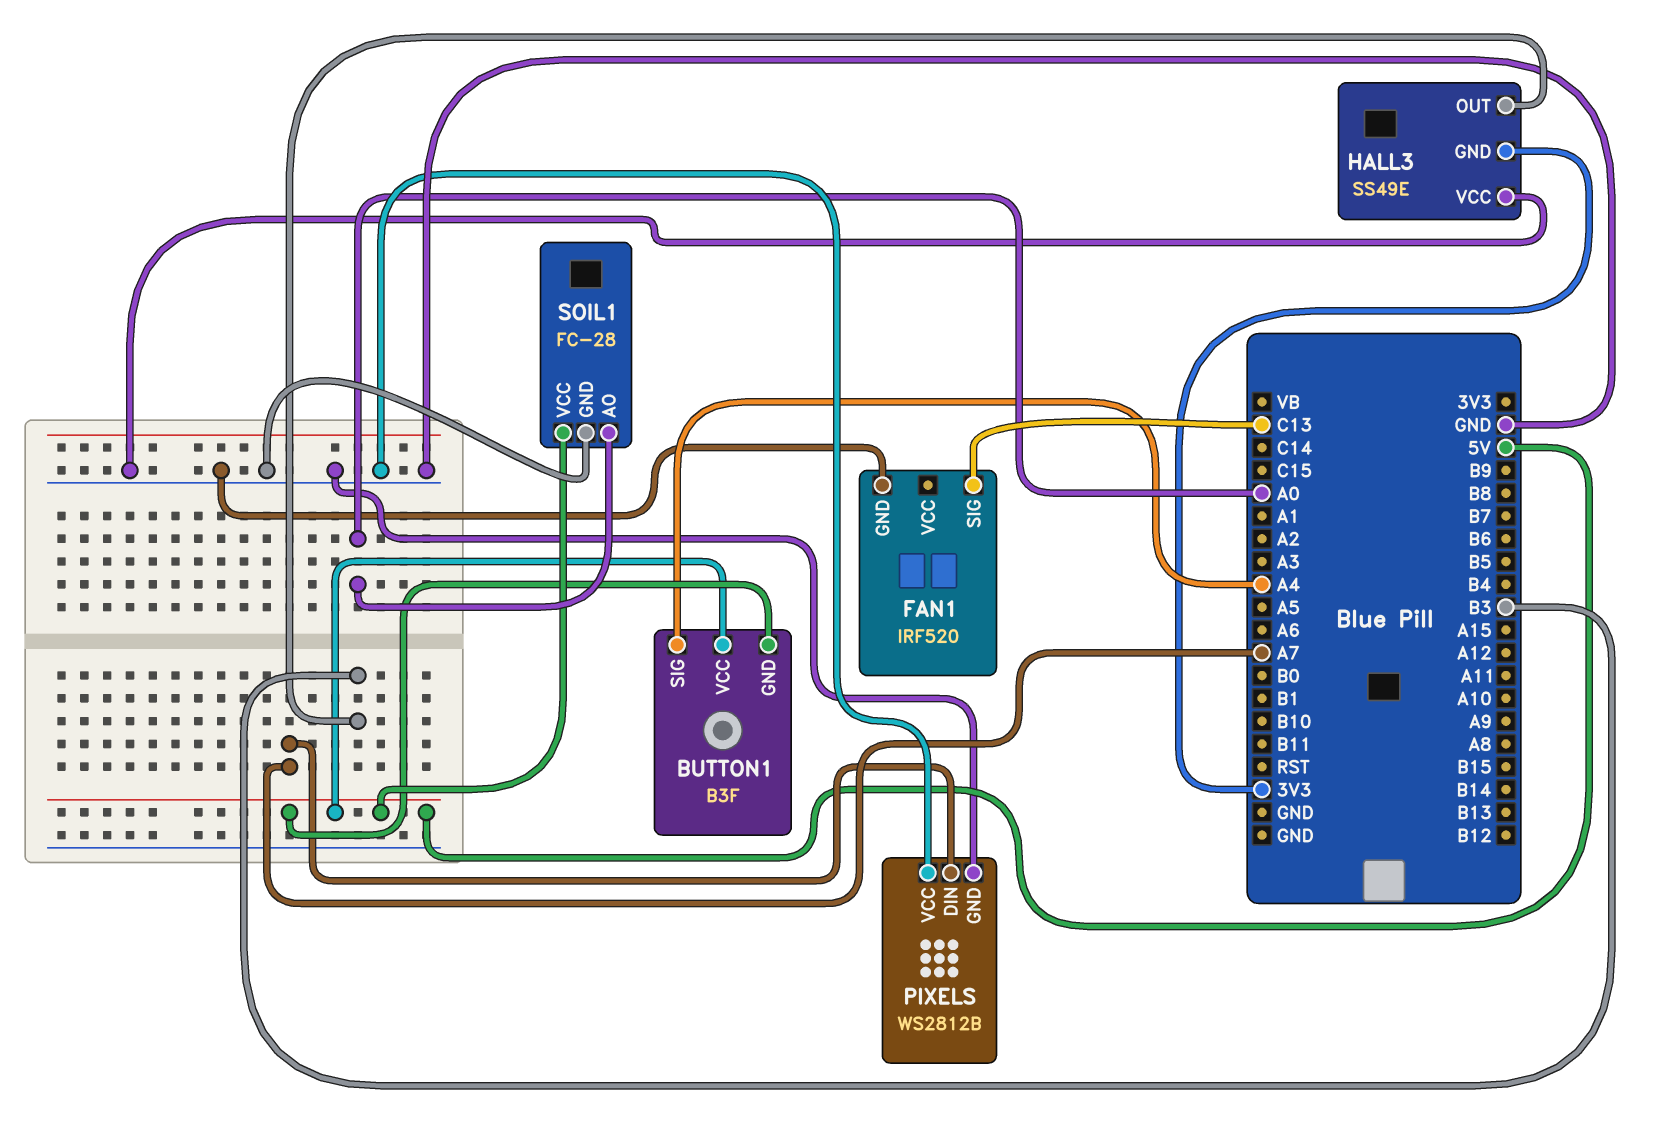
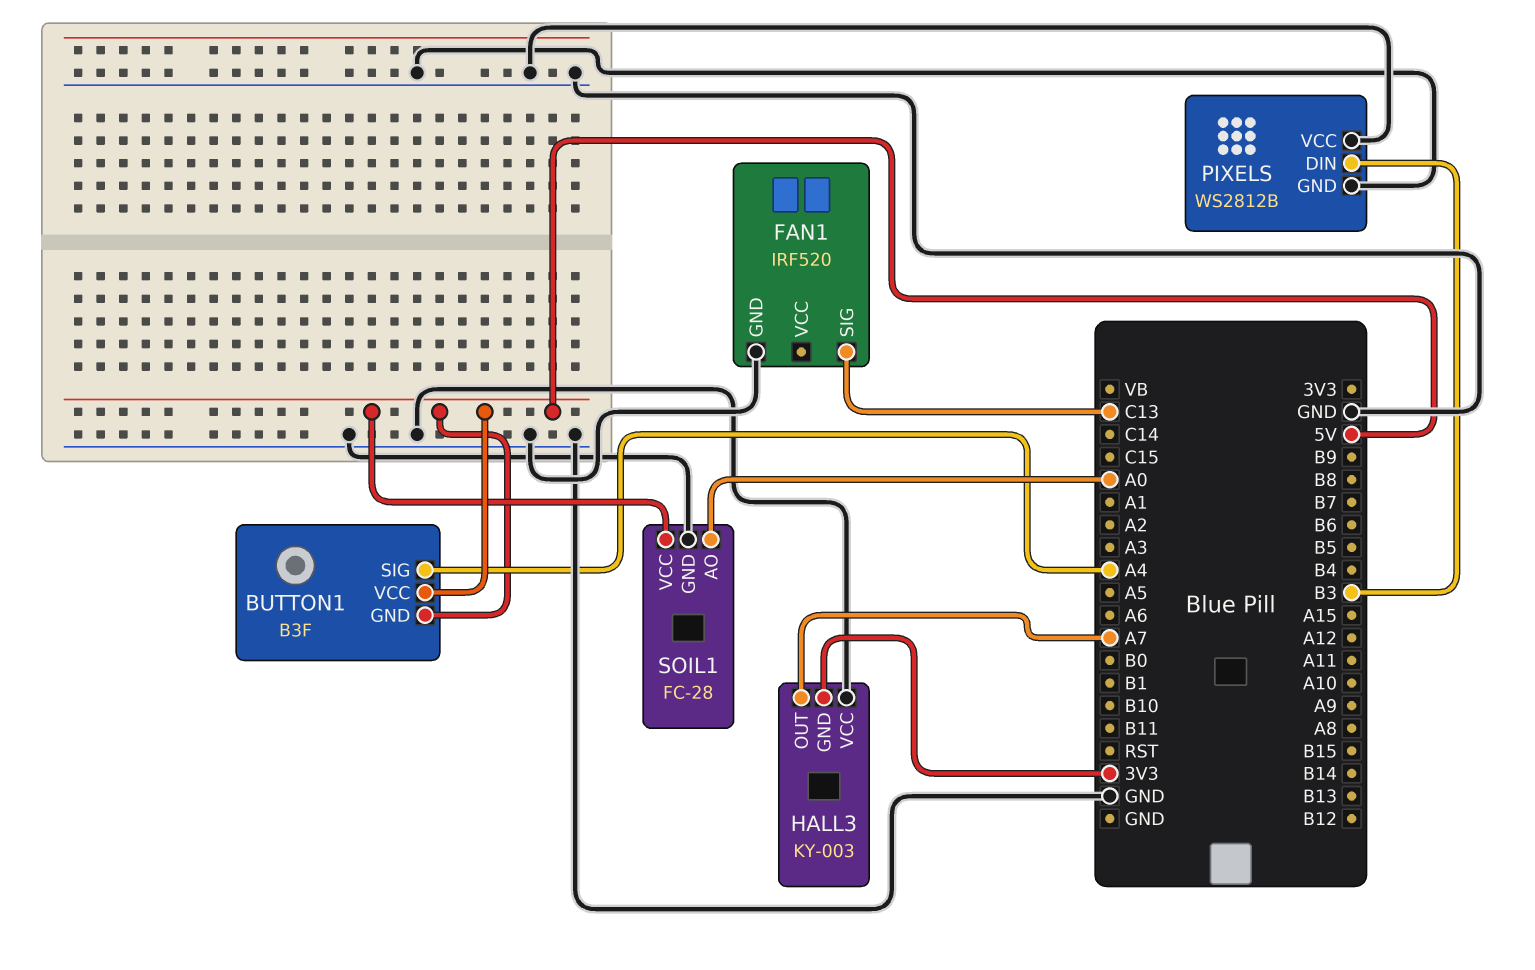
HALL3: SS49E -> KY-003
HALL3 pin OUT: B3 -> A7
PIXELS pin DIN: A7 -> B3

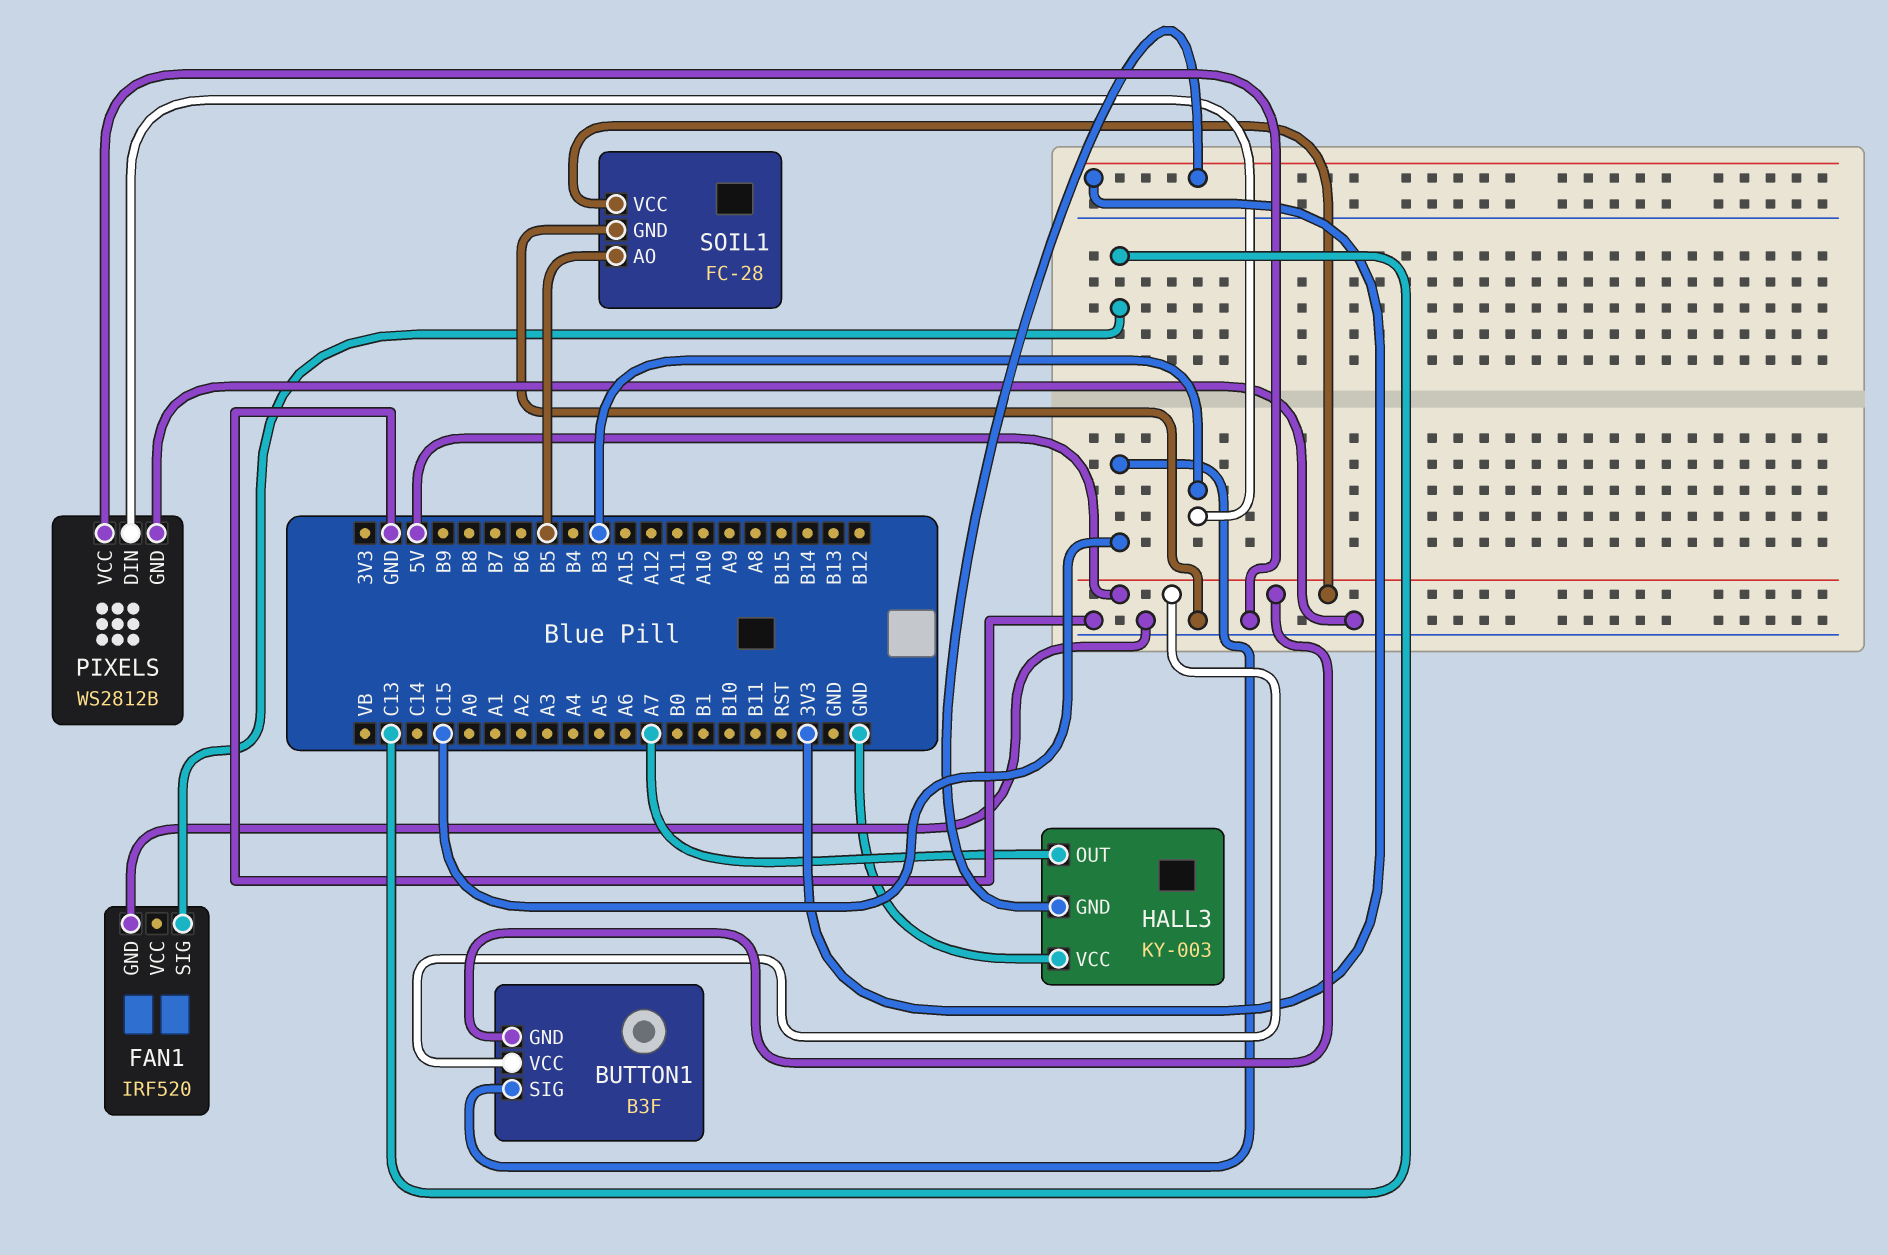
BUTTON1 pin SIG: A4 -> C15
SOIL1 pin AO: A0 -> B5

